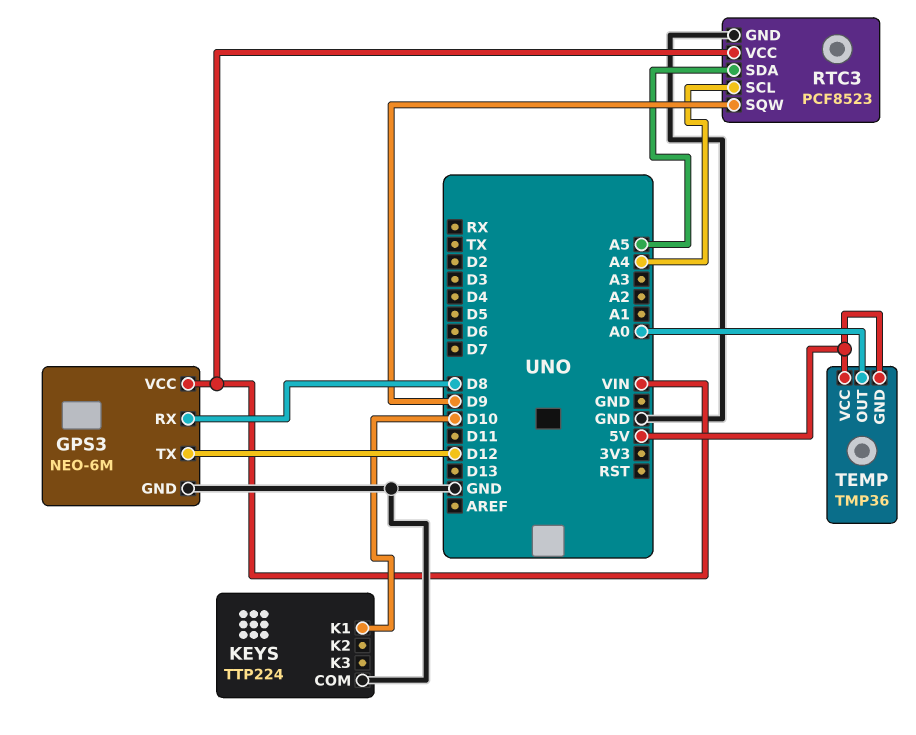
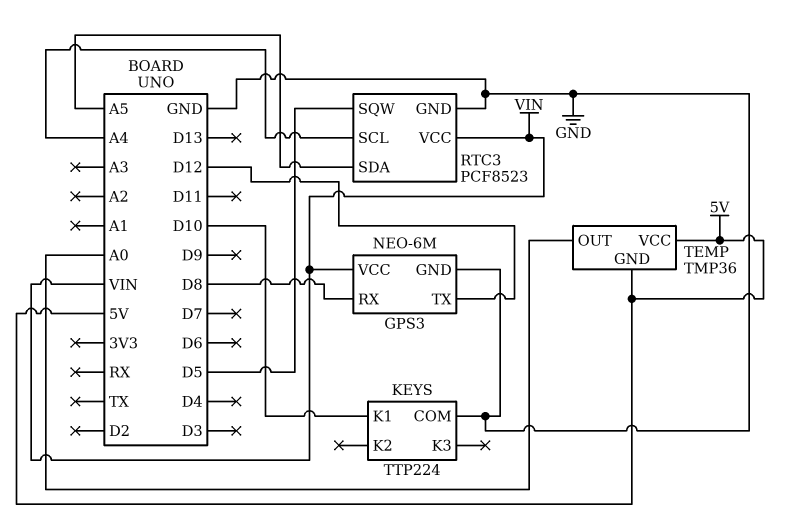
RTC3 pin SQW: D9 -> D5

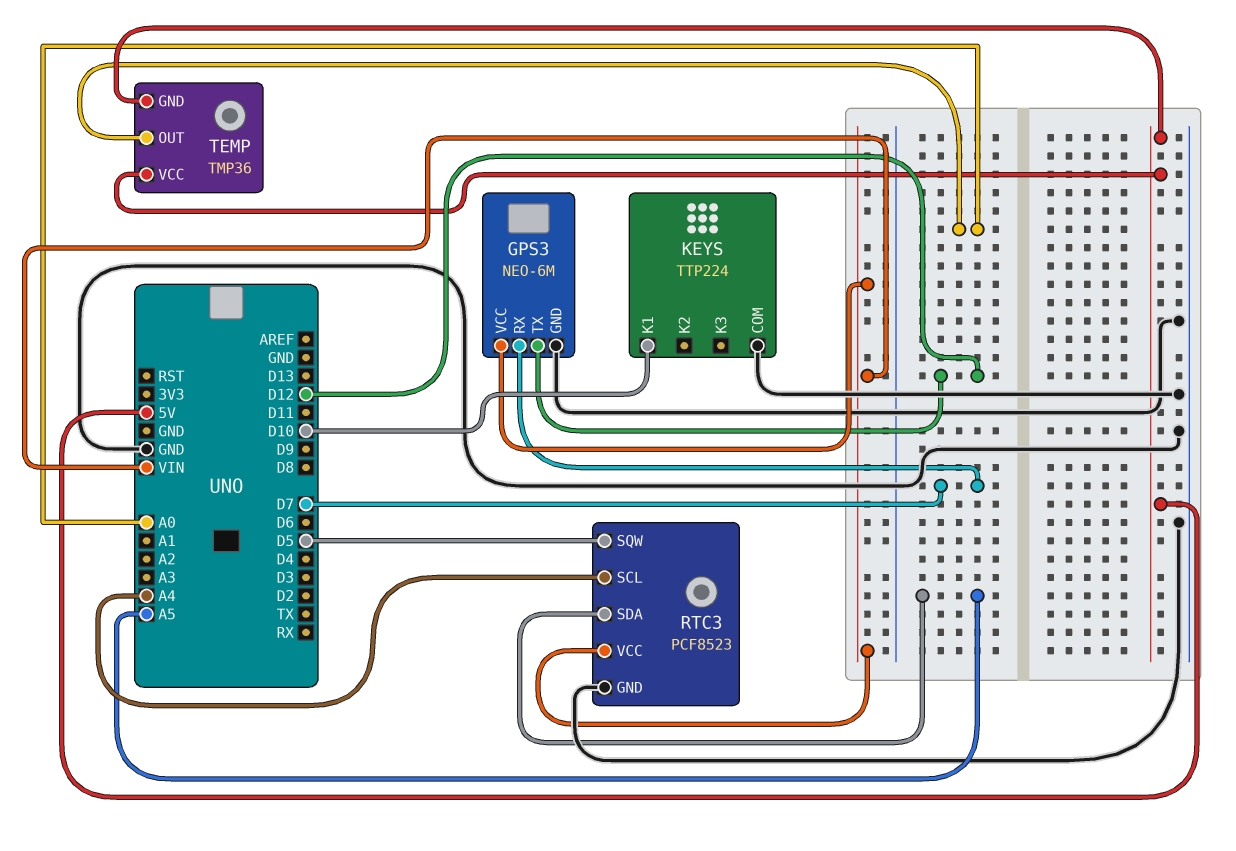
GPS3 pin RX: D8 -> D7

